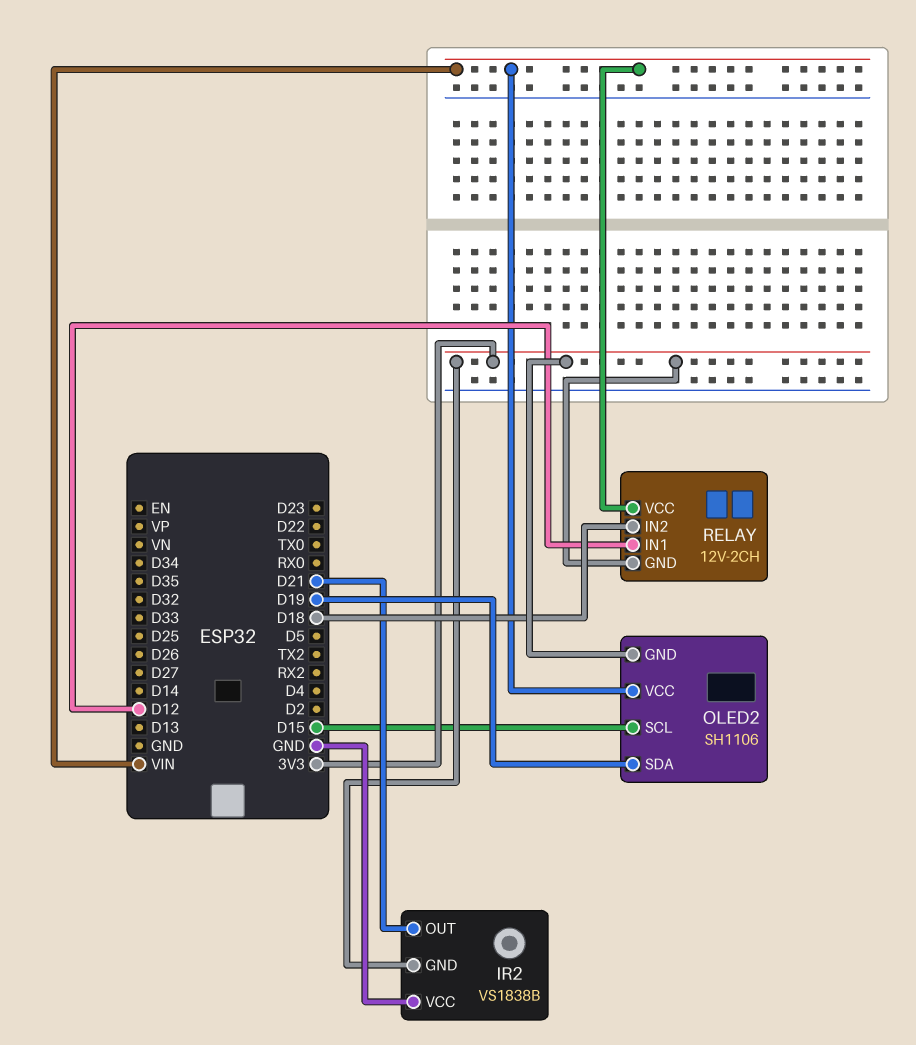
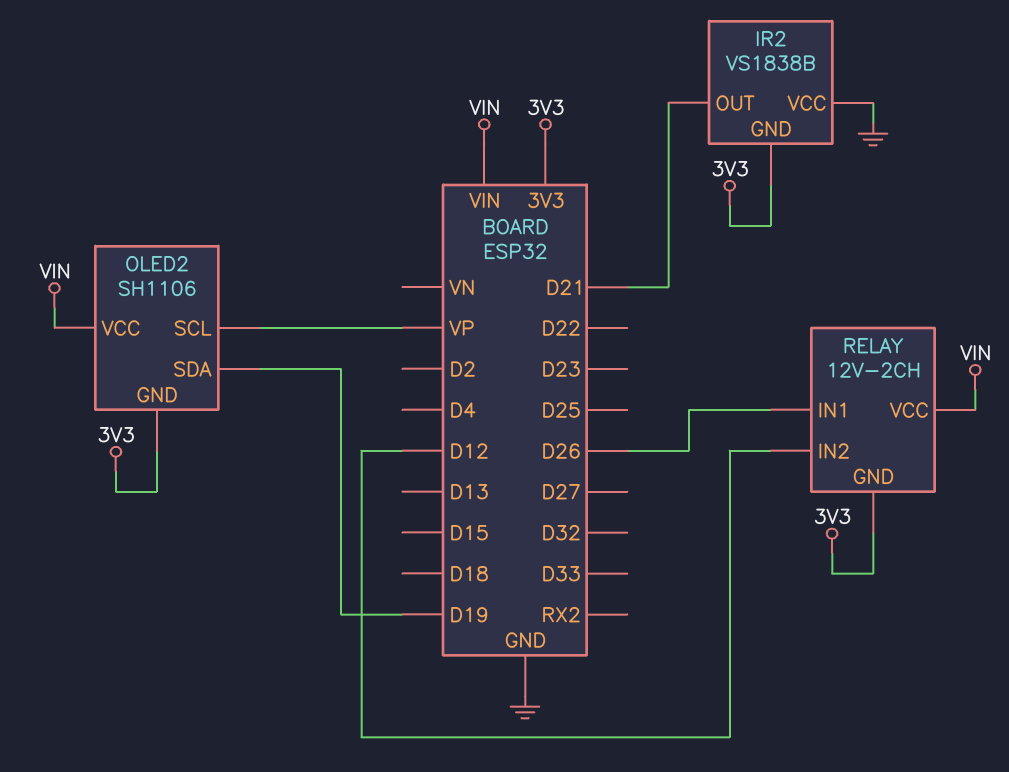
OLED2 pin SCL: D15 -> VP
RELAY pin IN1: D12 -> D26
RELAY pin IN2: D18 -> D12

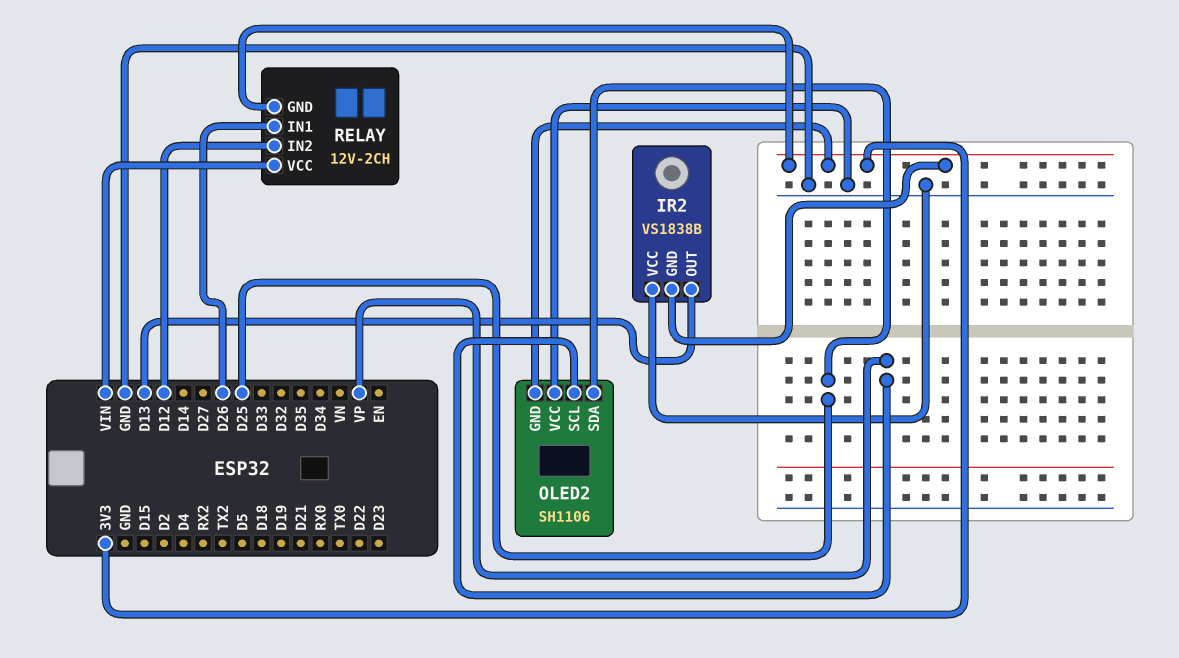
IR2 pin OUT: D21 -> D13
OLED2 pin SDA: D19 -> D25
OLED2 pin VCC: VIN -> GND

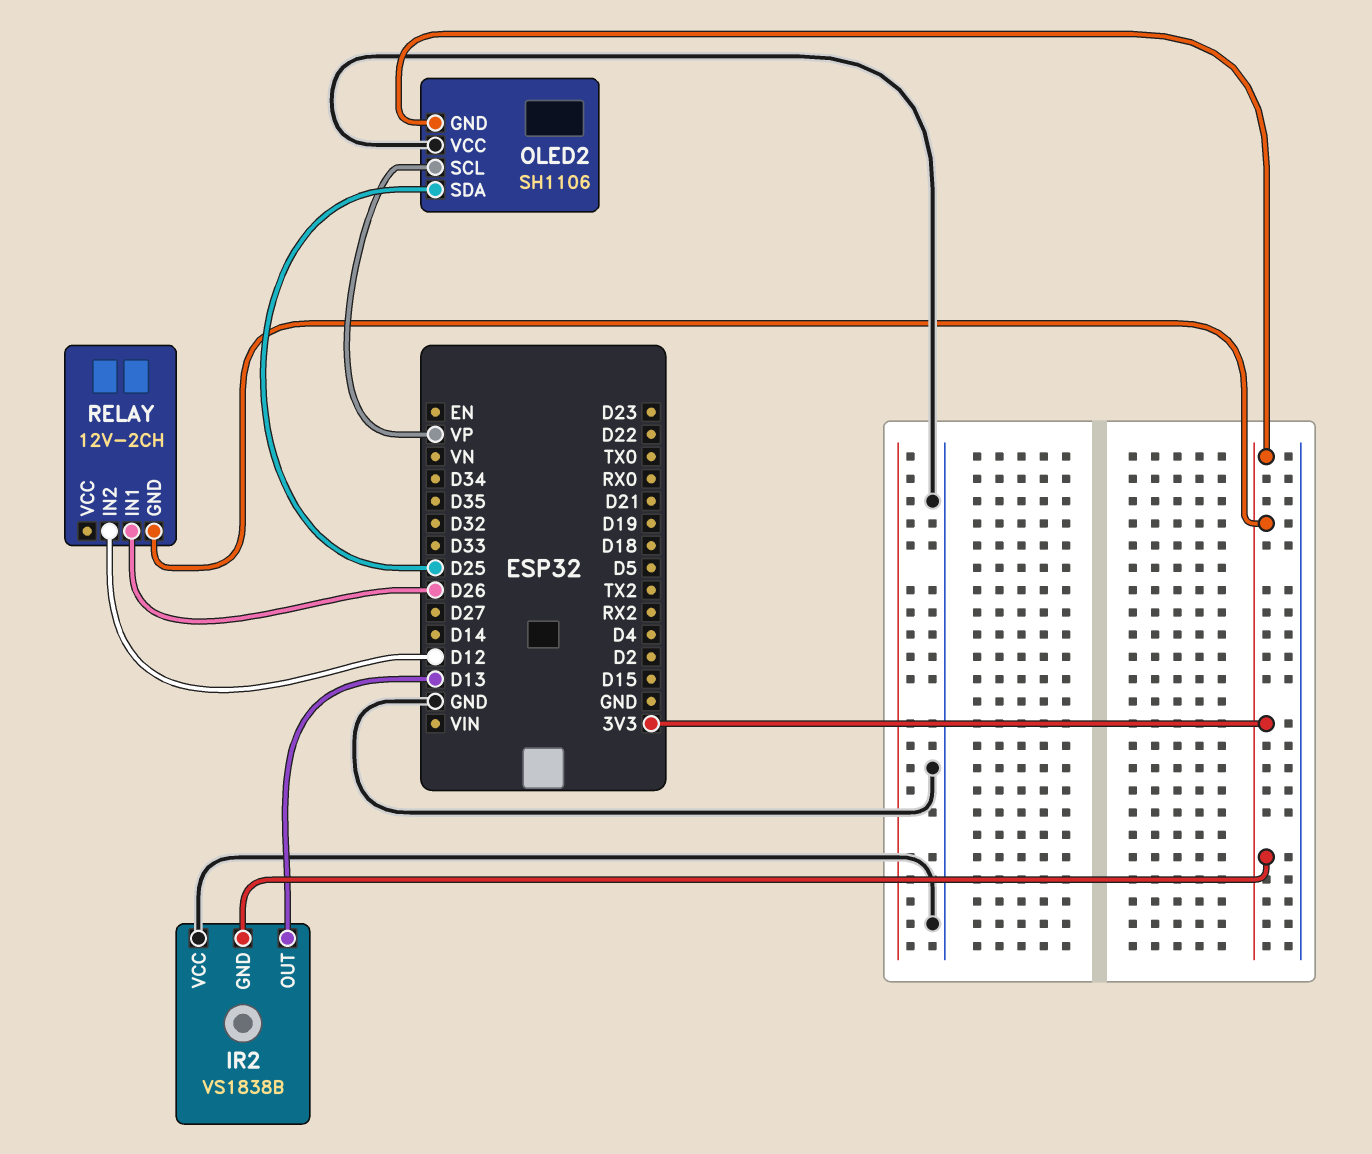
RELAY pin VCC: VIN -> none

